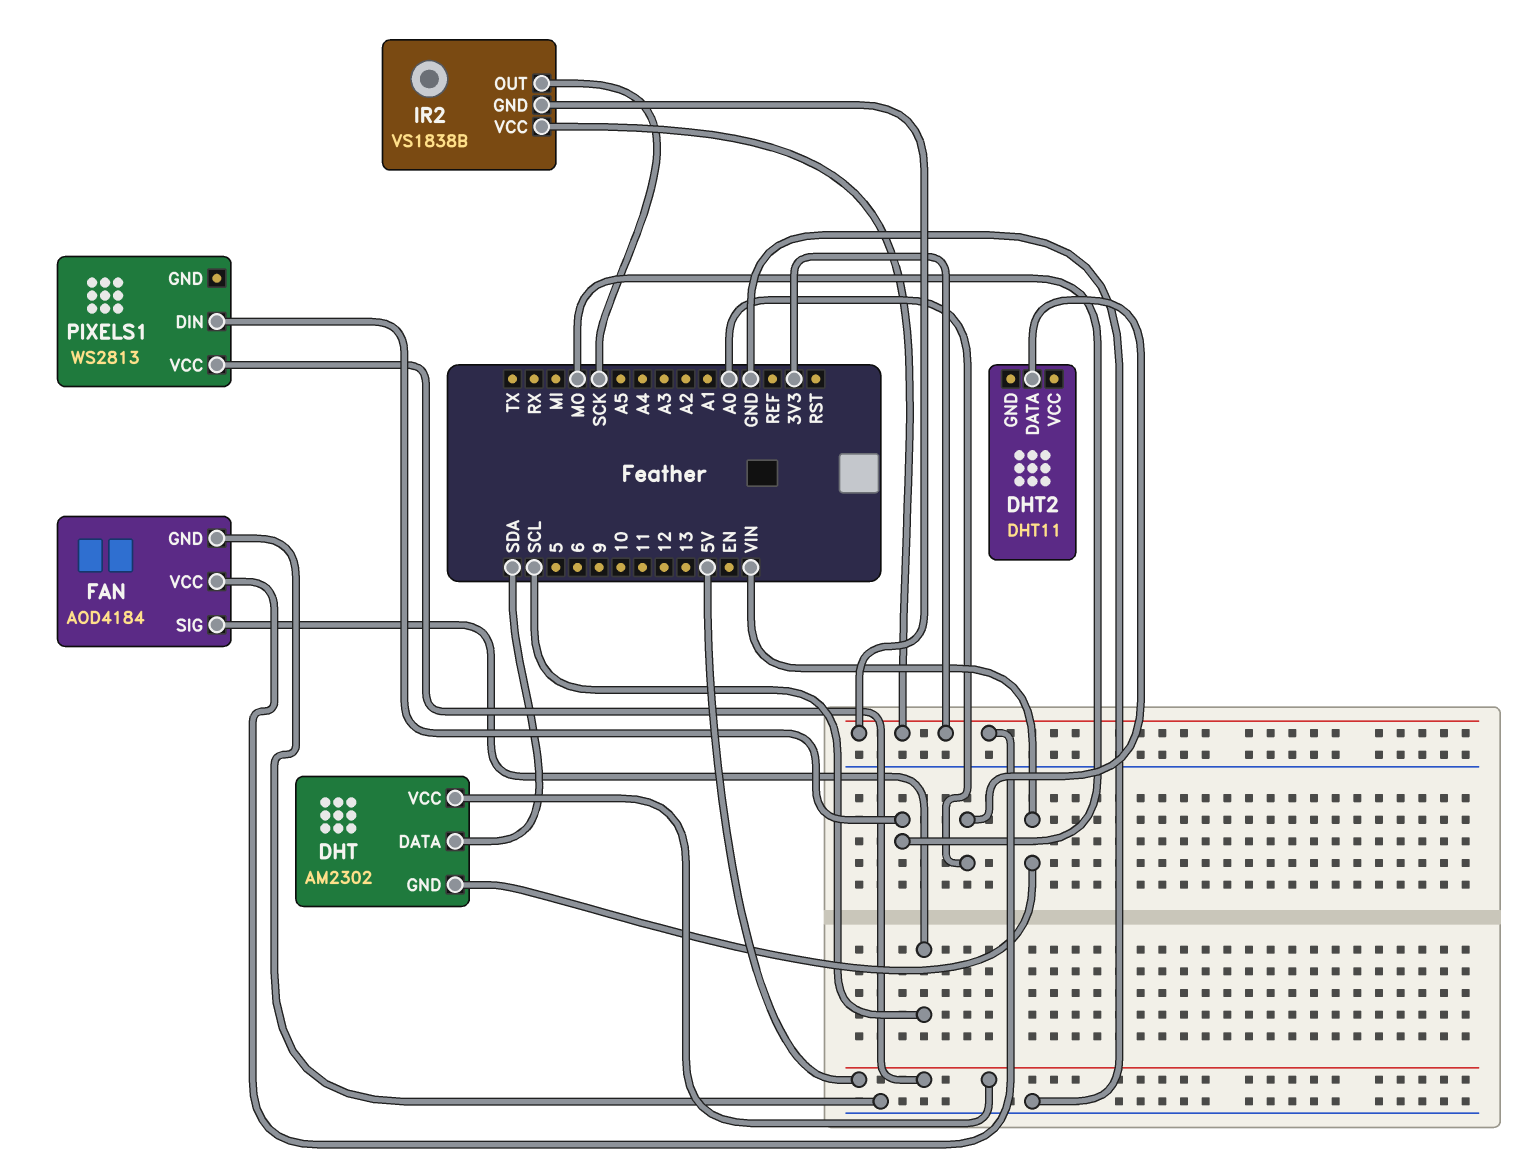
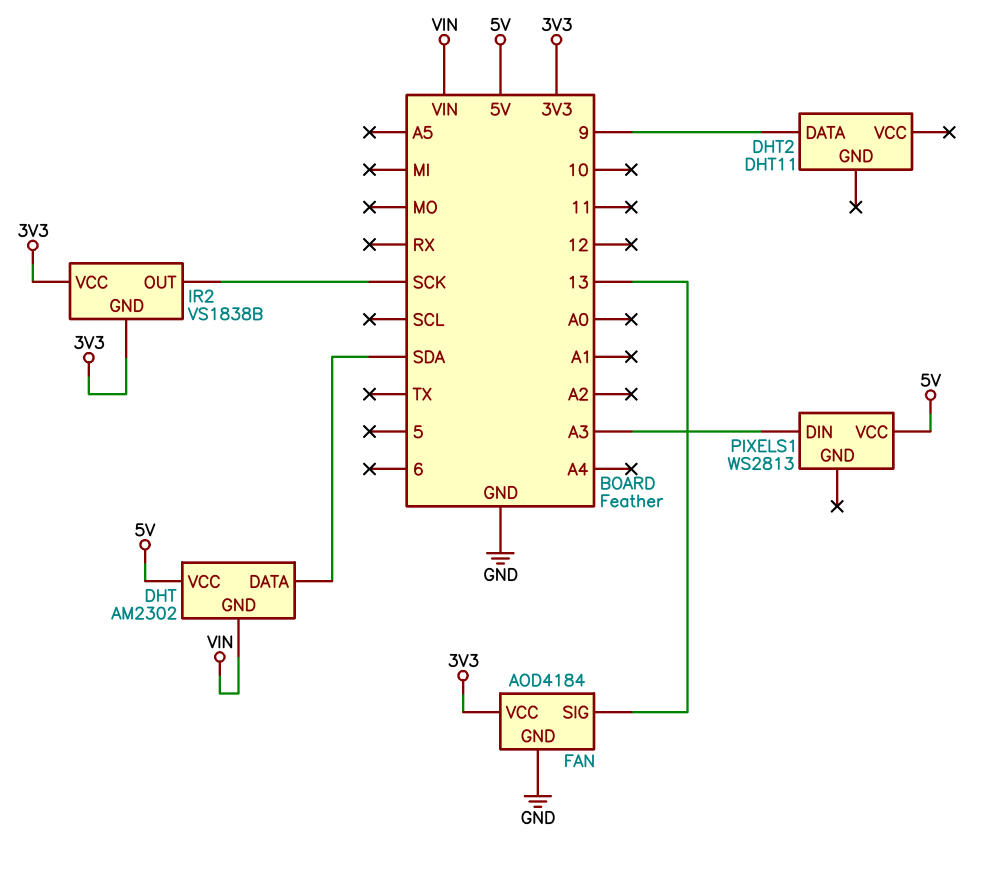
DHT2 pin DATA: A0 -> 9
FAN pin SIG: SCL -> 13
PIXELS1 pin DIN: MO -> A3

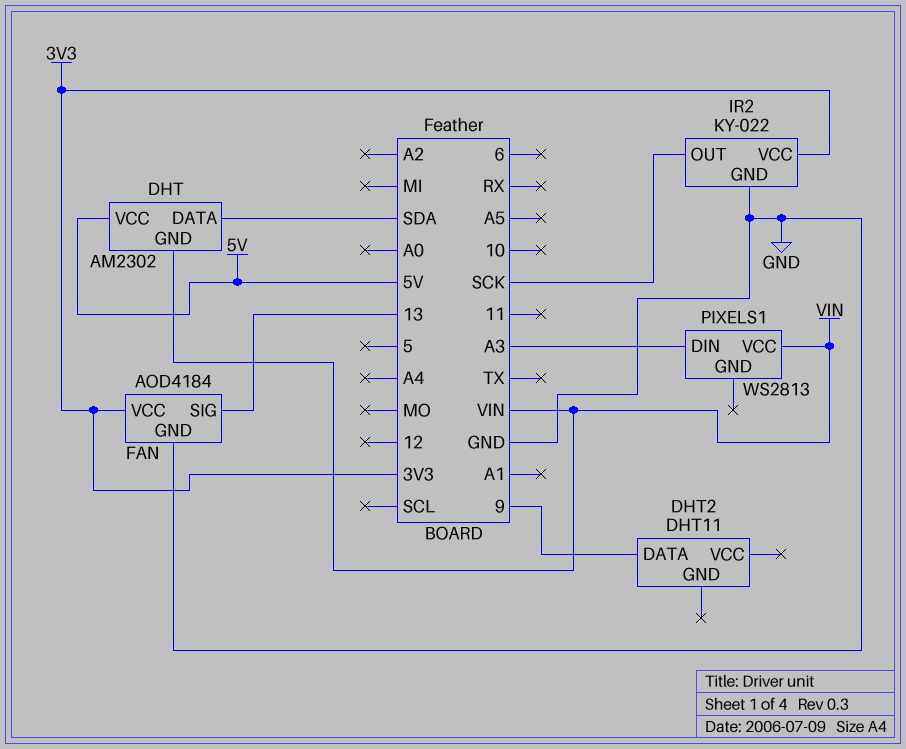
IR2: VS1838B -> KY-022
IR2 pin GND: 3V3 -> GND
PIXELS1 pin VCC: 5V -> VIN

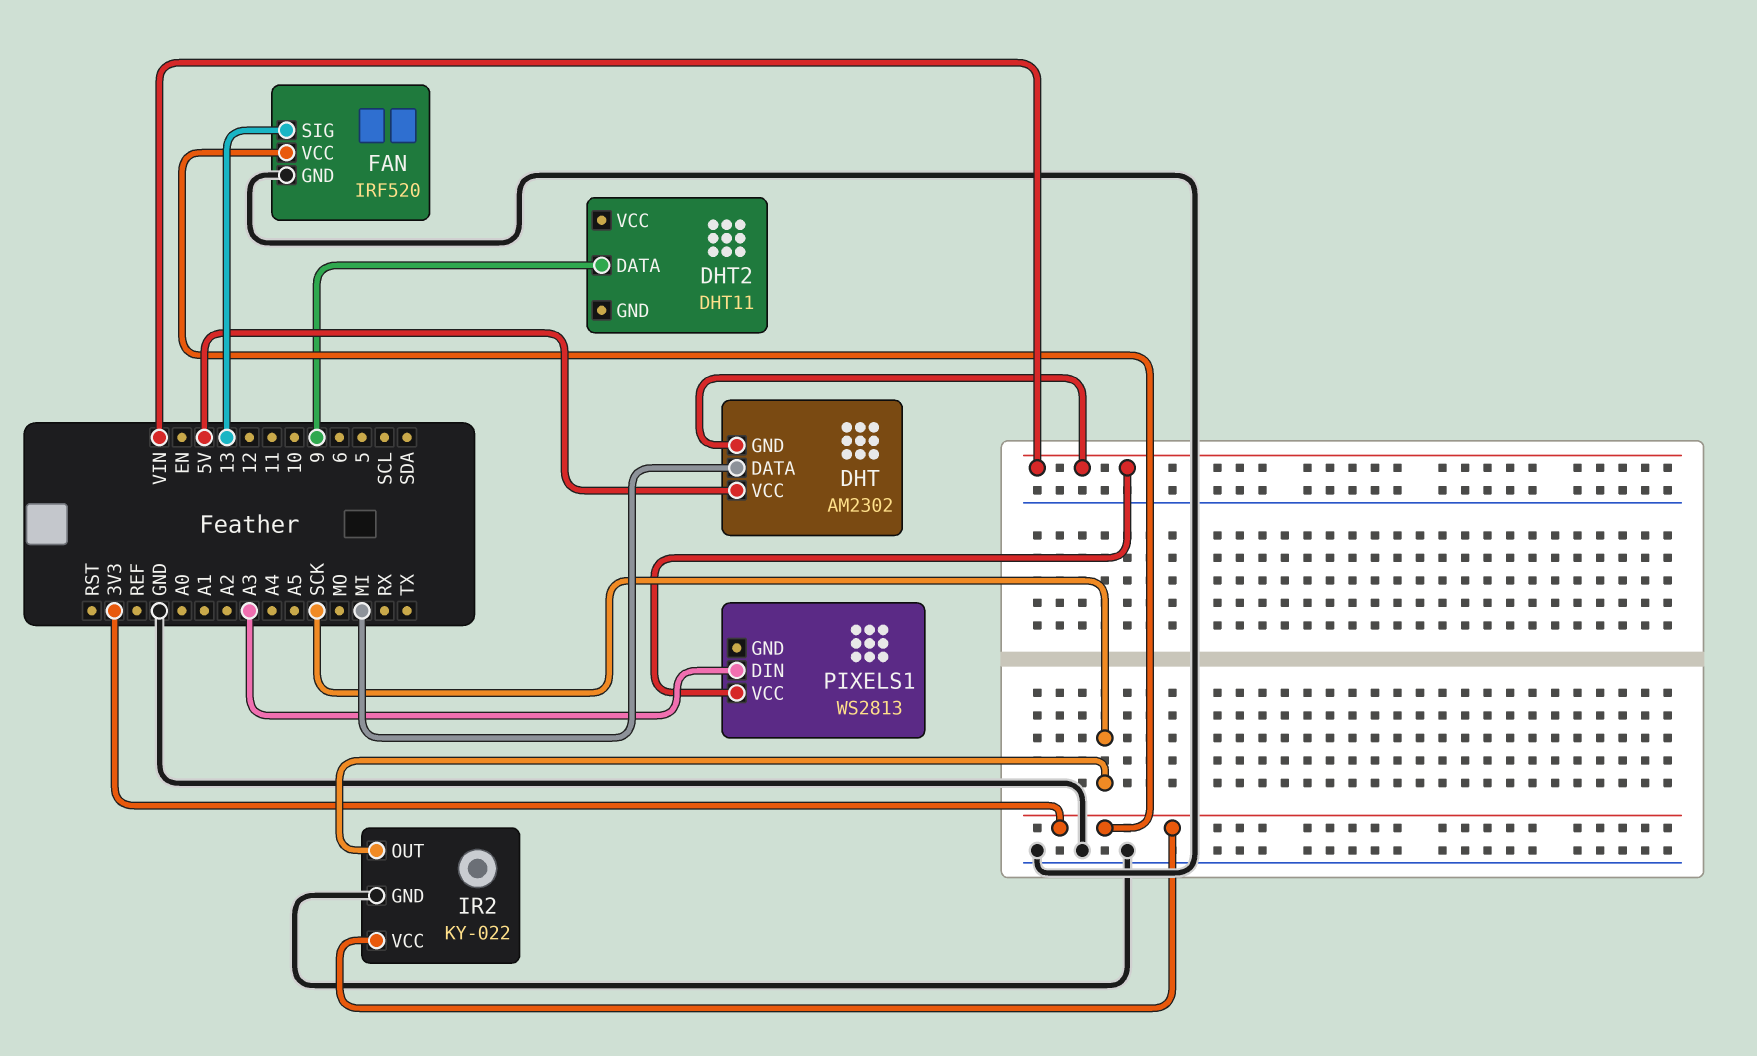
DHT pin DATA: SDA -> MI
FAN: AOD4184 -> IRF520

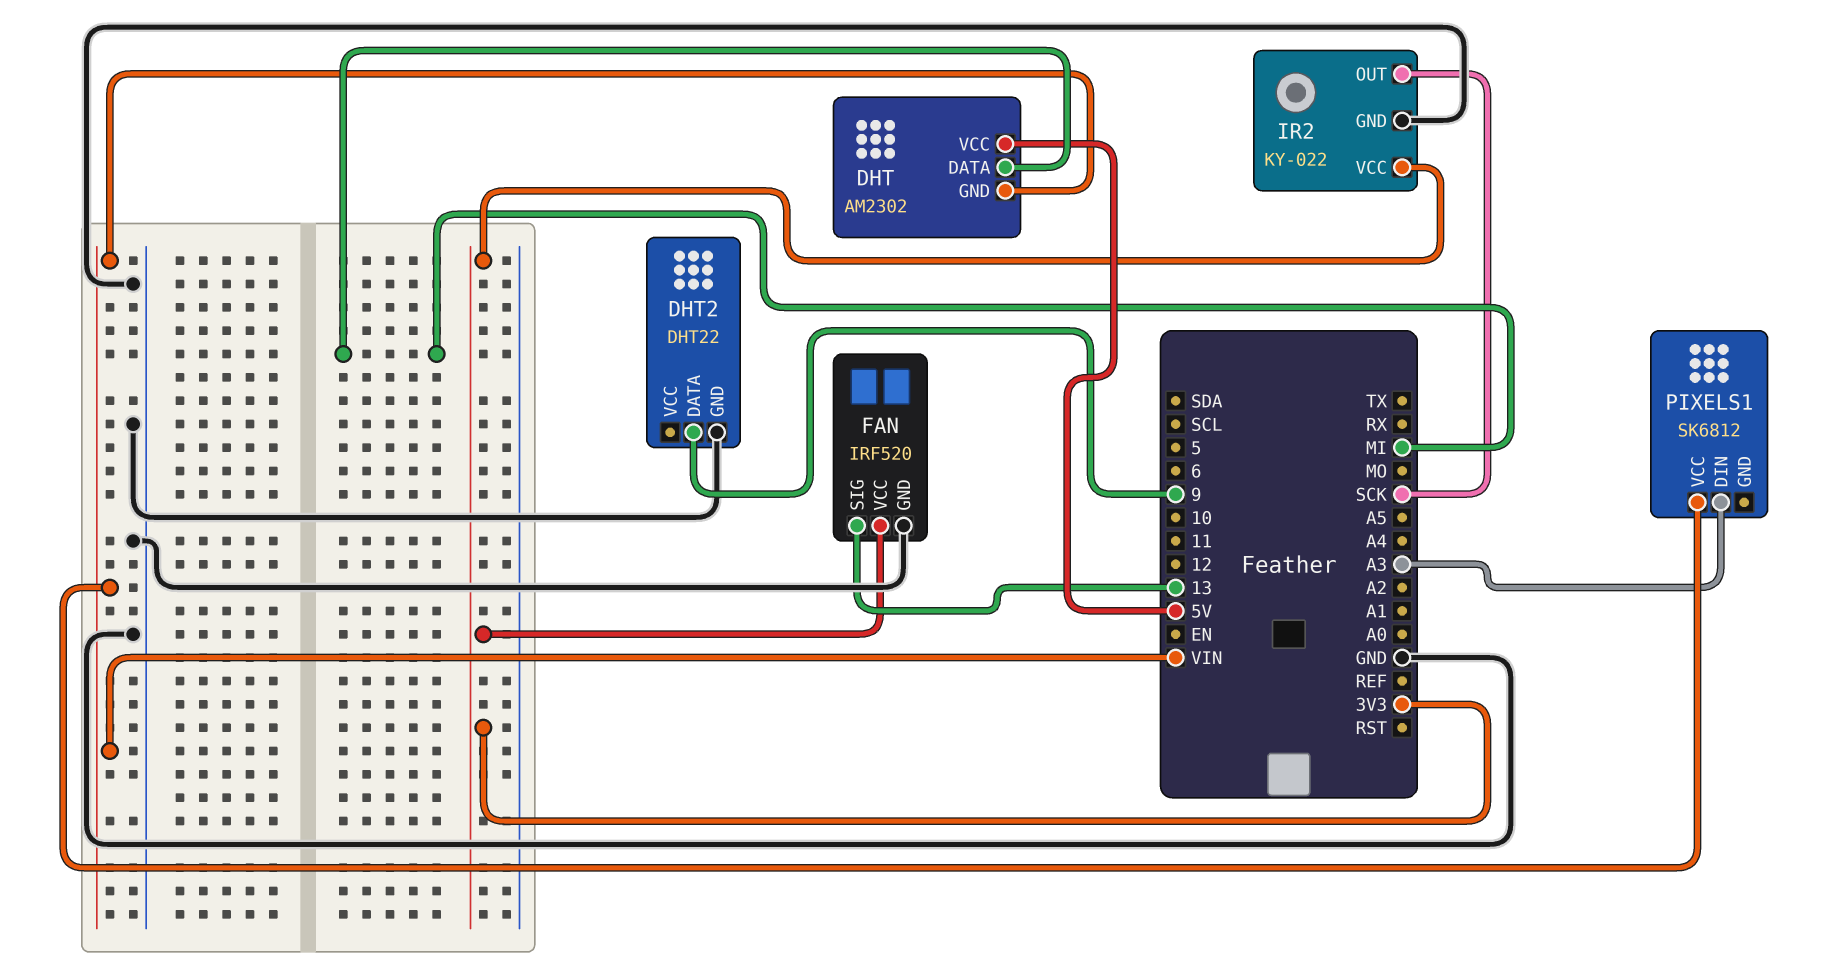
DHT2: DHT11 -> DHT22
DHT2 pin GND: none -> GND
PIXELS1: WS2813 -> SK6812

